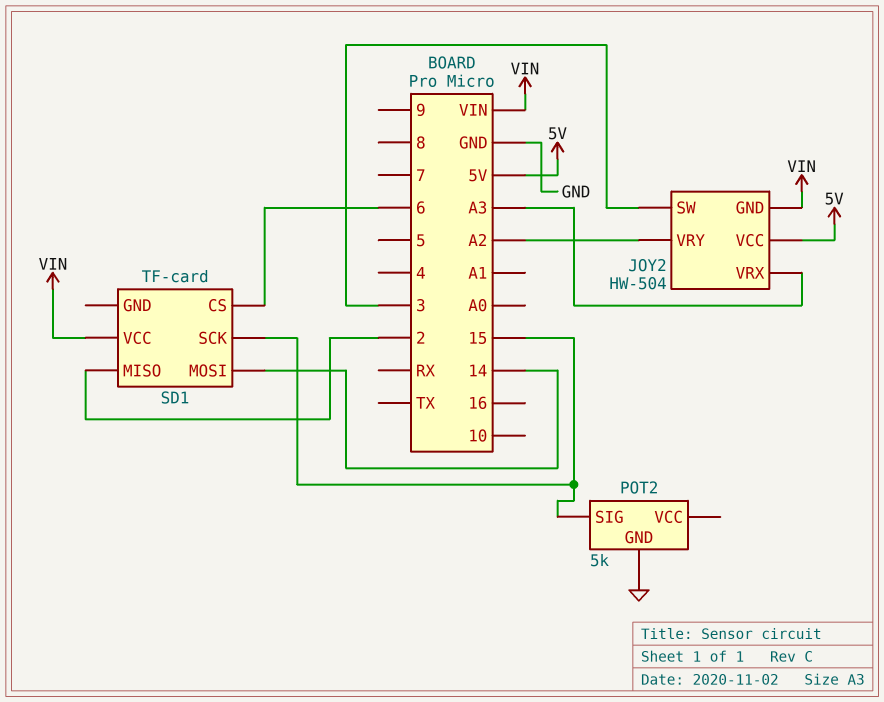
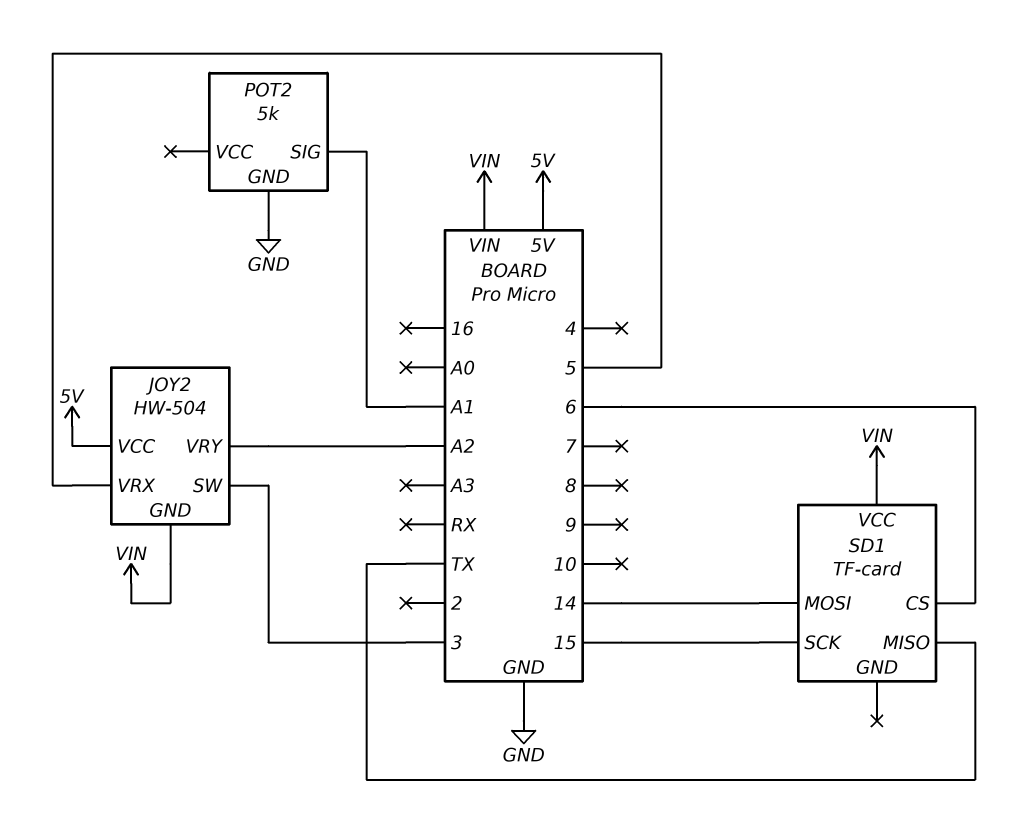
JOY2 pin VRX: A3 -> 5
POT2 pin SIG: 15 -> A1
SD1 pin MISO: 2 -> TX

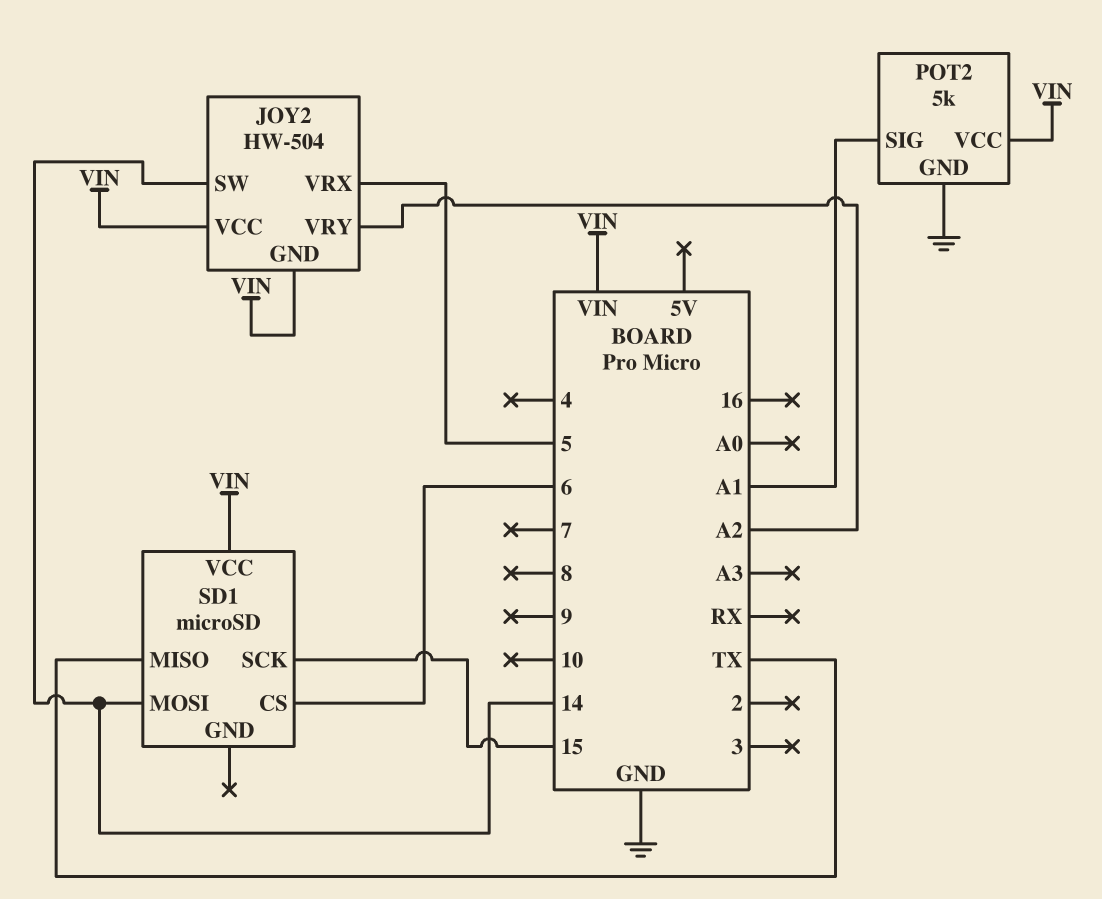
JOY2 pin SW: 3 -> 14
JOY2 pin VCC: 5V -> VIN
POT2 pin VCC: none -> VIN
SD1: TF-card -> microSD

